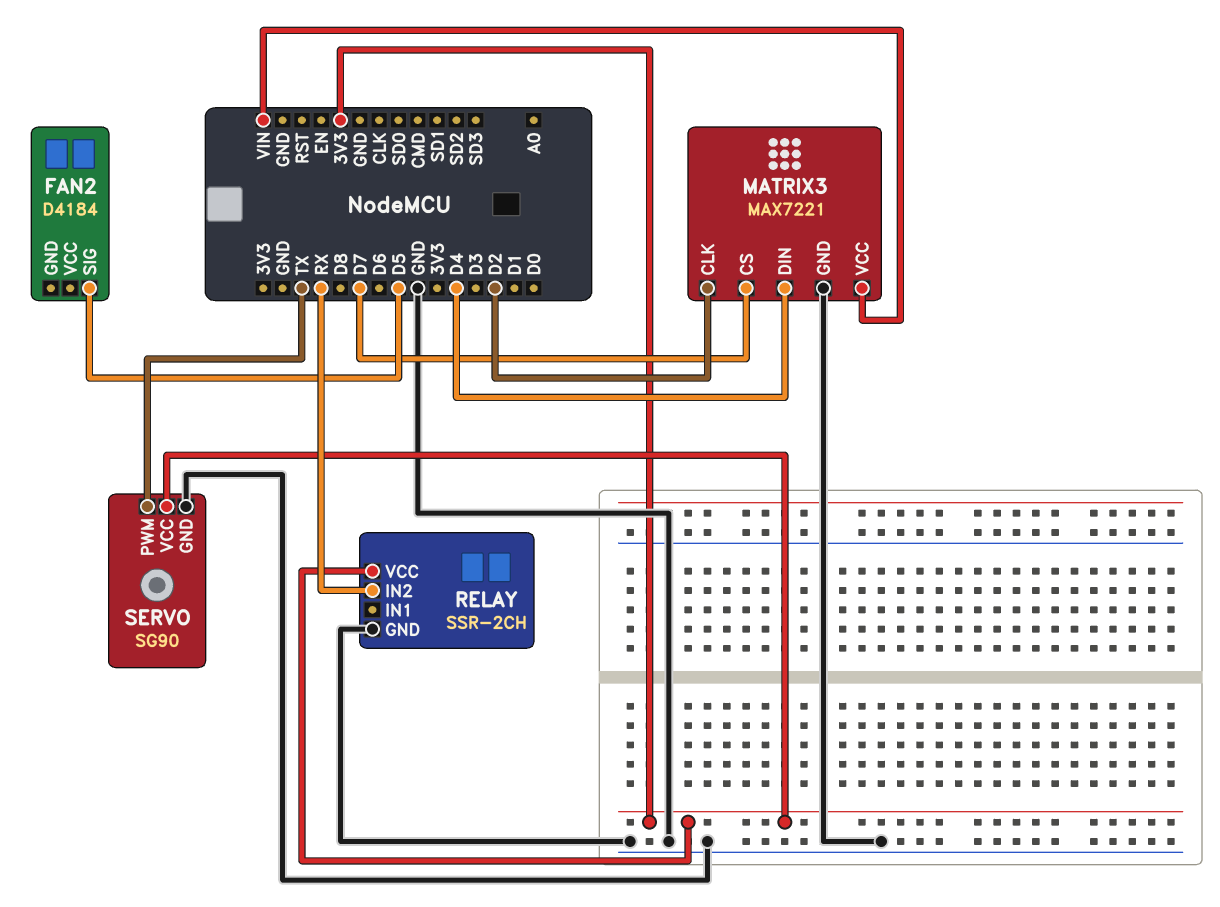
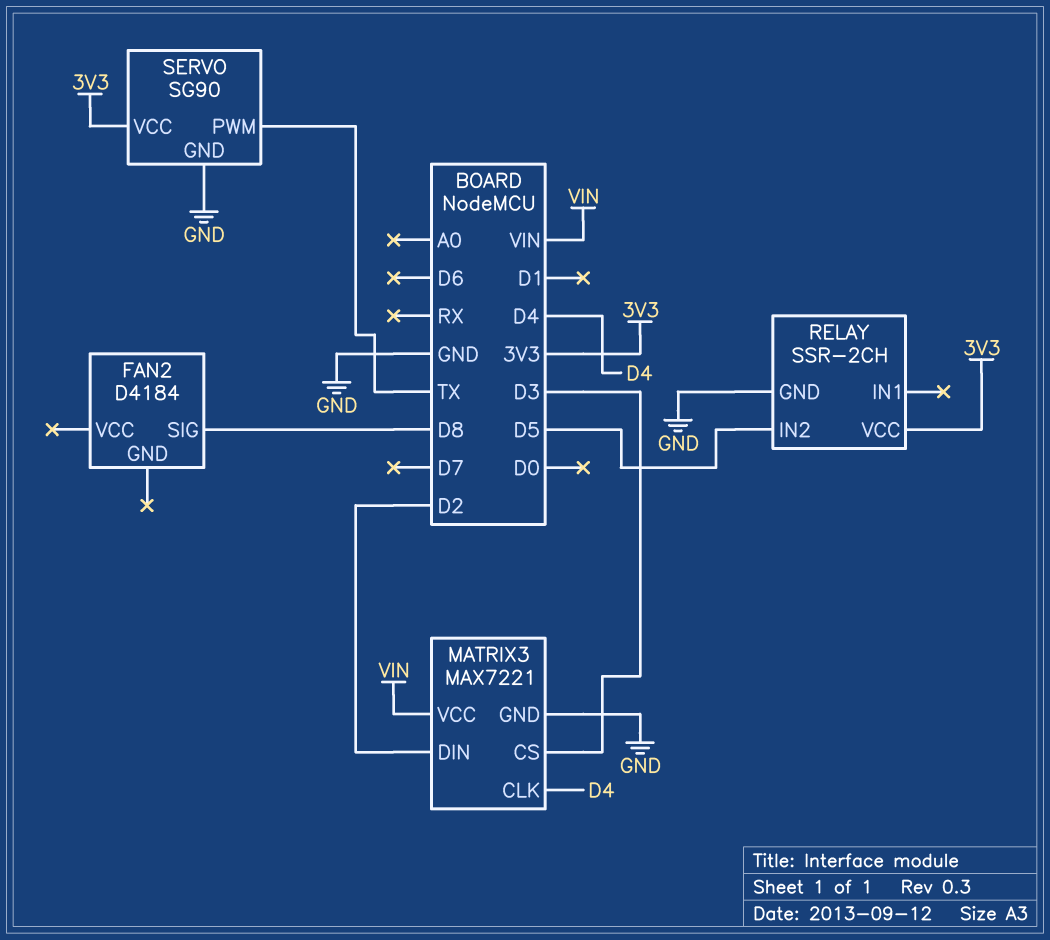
FAN2 pin SIG: D5 -> D8
MATRIX3 pin CLK: D2 -> D4
MATRIX3 pin CS: D7 -> D3
MATRIX3 pin DIN: D4 -> D2
RELAY pin IN2: RX -> D5

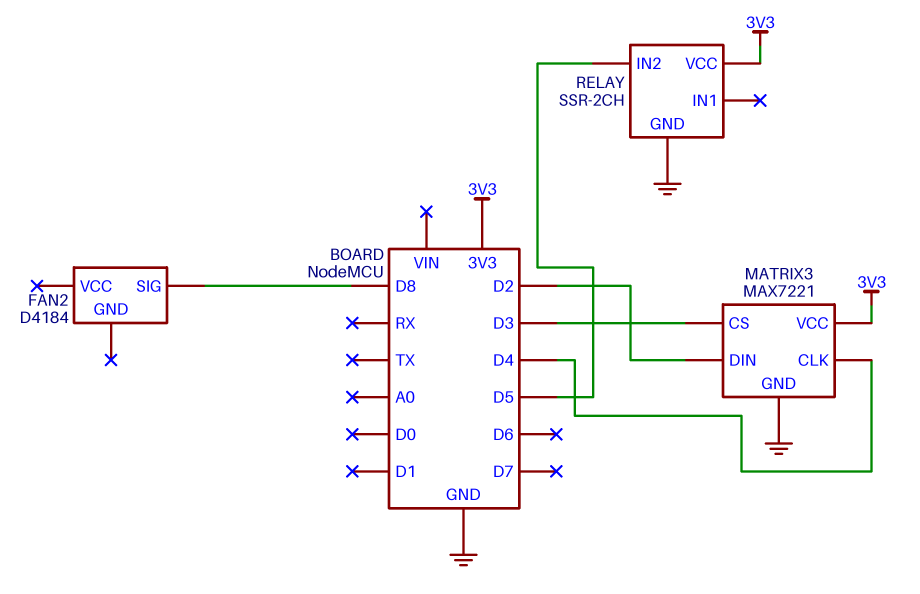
MATRIX3 pin VCC: VIN -> 3V3
SERVO: SG90 -> none
SERVO pin GND: GND -> none
SERVO pin PWM: TX -> none
SERVO pin VCC: 3V3 -> none

